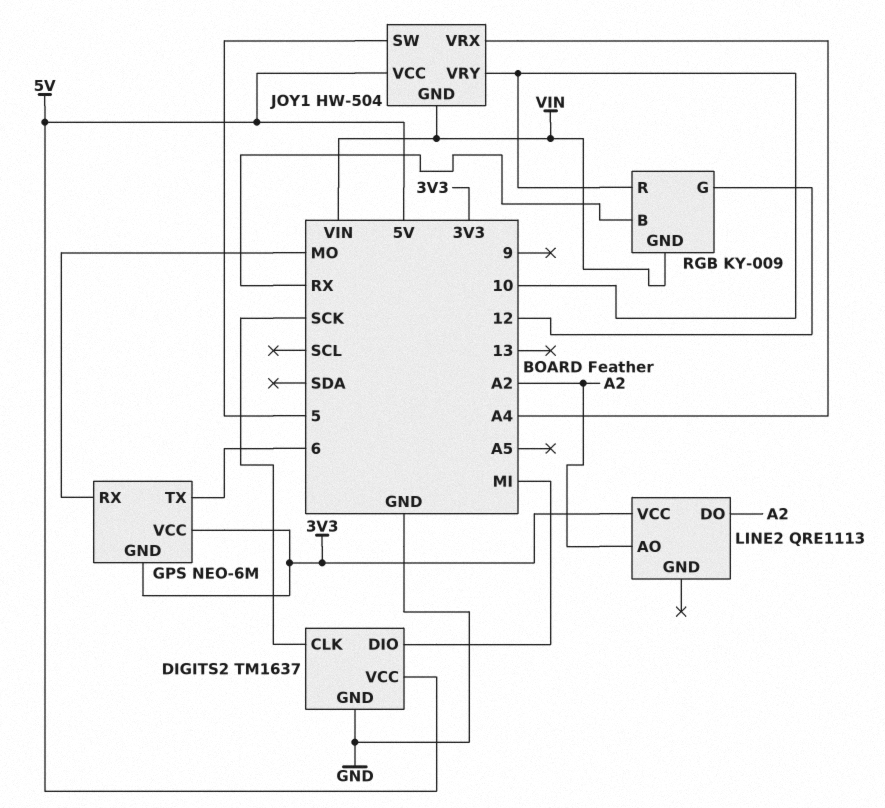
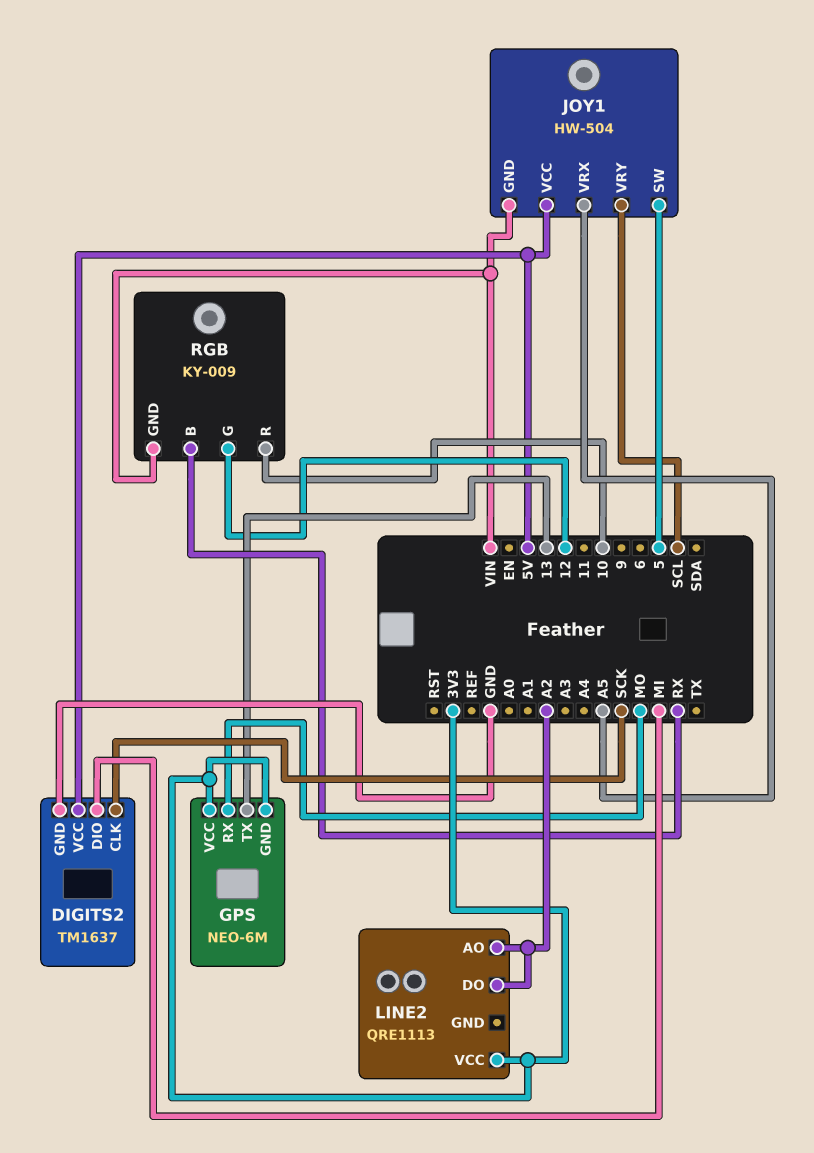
GPS pin TX: 6 -> 13
JOY1 pin VRX: A4 -> A5
JOY1 pin VRY: 10 -> SCL

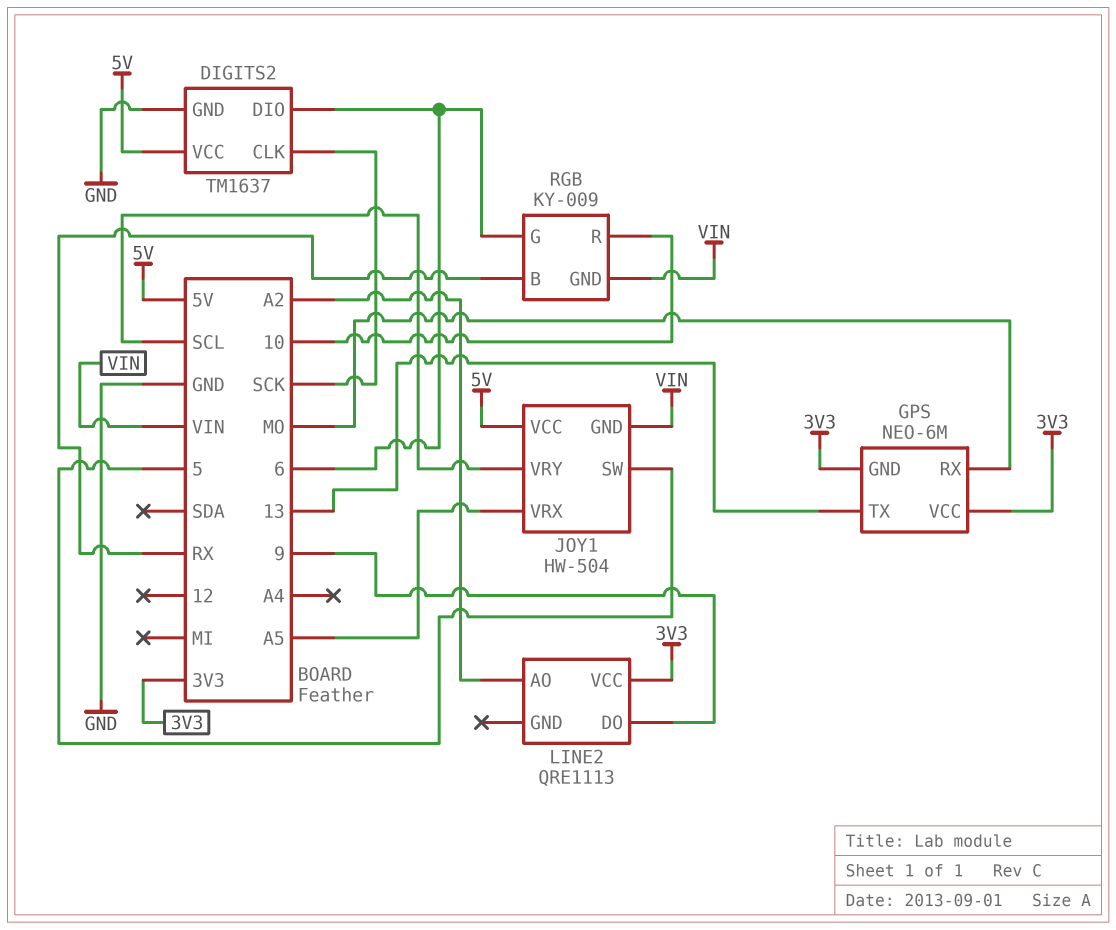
DIGITS2 pin DIO: MI -> 6
LINE2 pin DO: A2 -> 9
RGB pin G: 12 -> 6

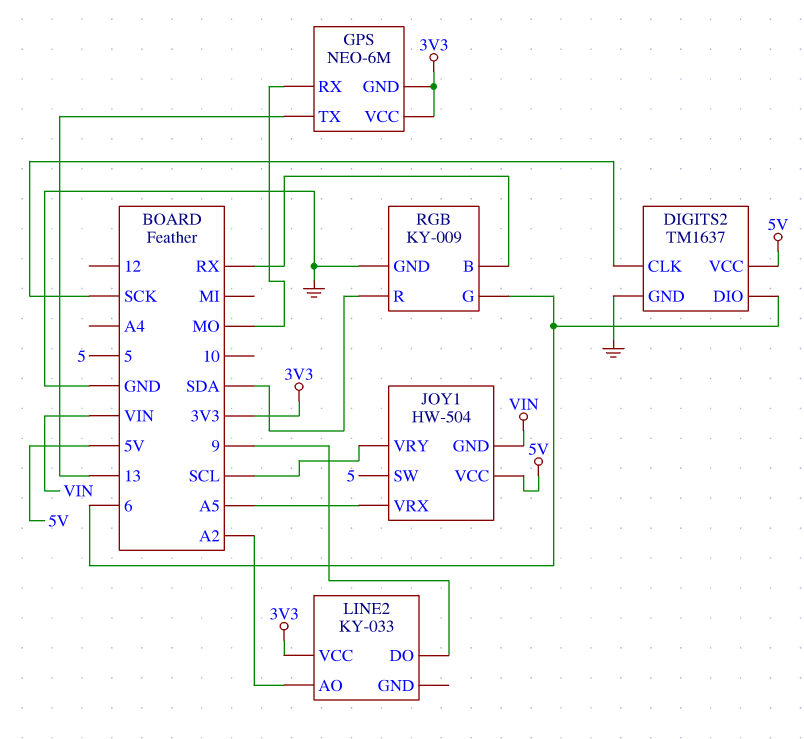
LINE2: QRE1113 -> KY-033
RGB pin GND: VIN -> GND
RGB pin R: 10 -> SDA

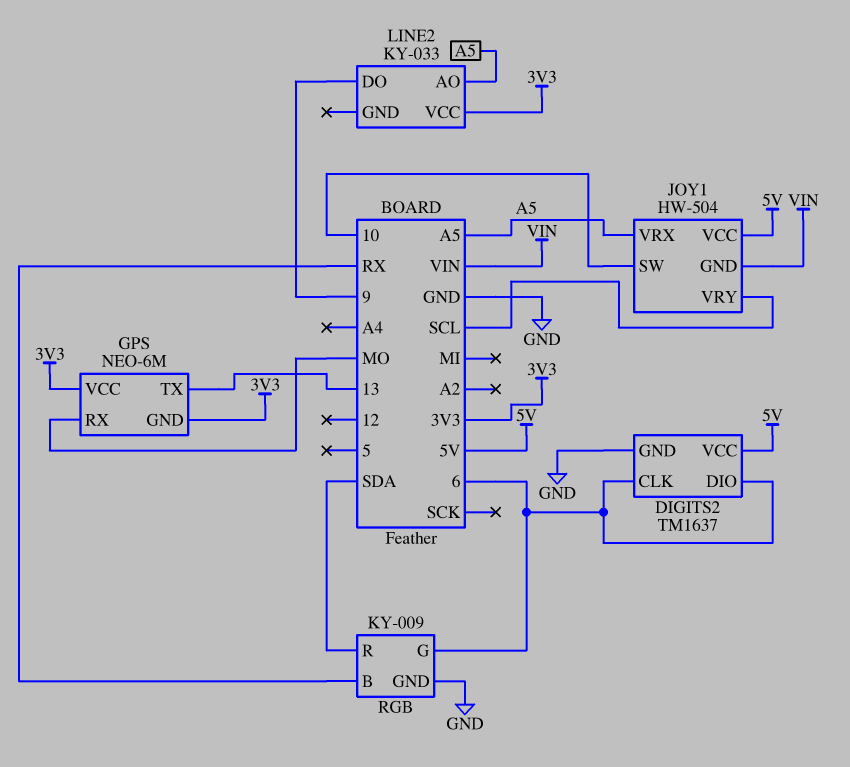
DIGITS2 pin CLK: SCK -> 6
JOY1 pin SW: 5 -> 10
LINE2 pin AO: A2 -> A5

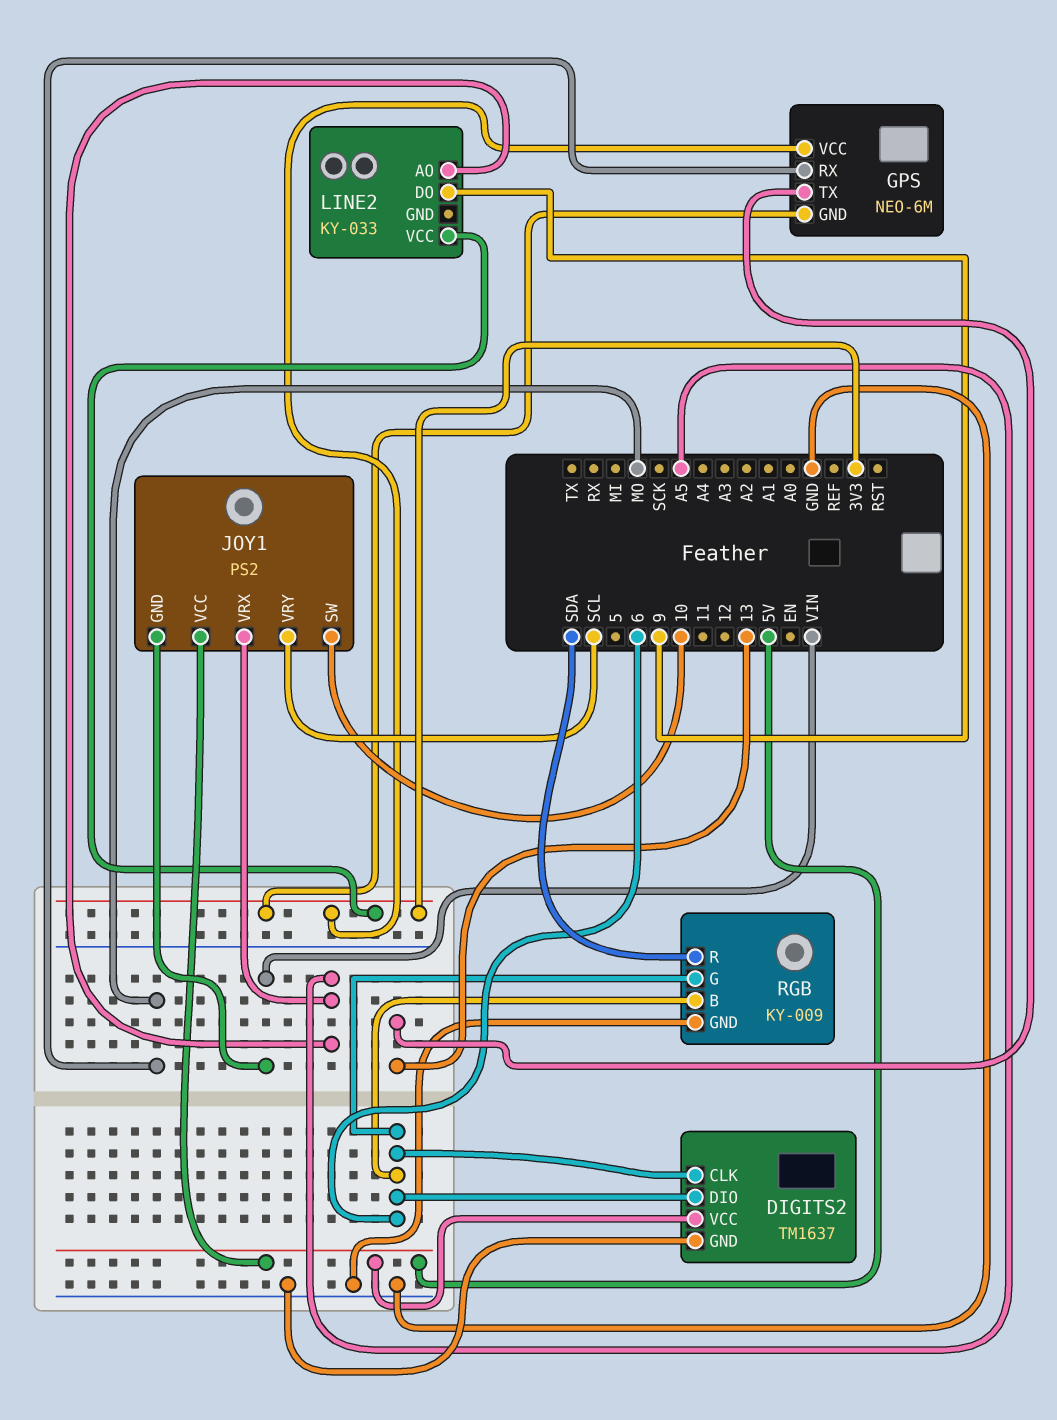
JOY1: HW-504 -> PS2
RGB pin B: RX -> 6

